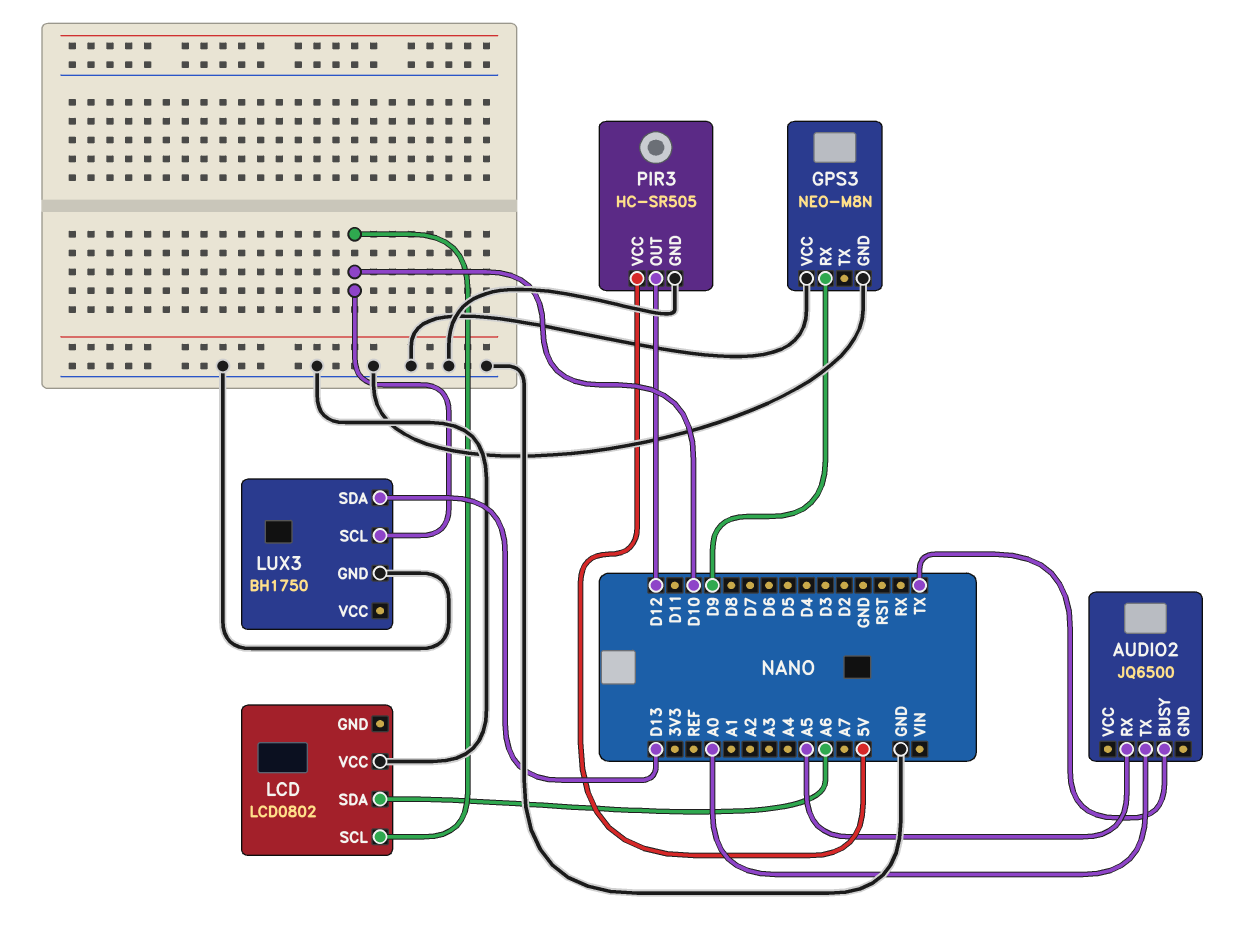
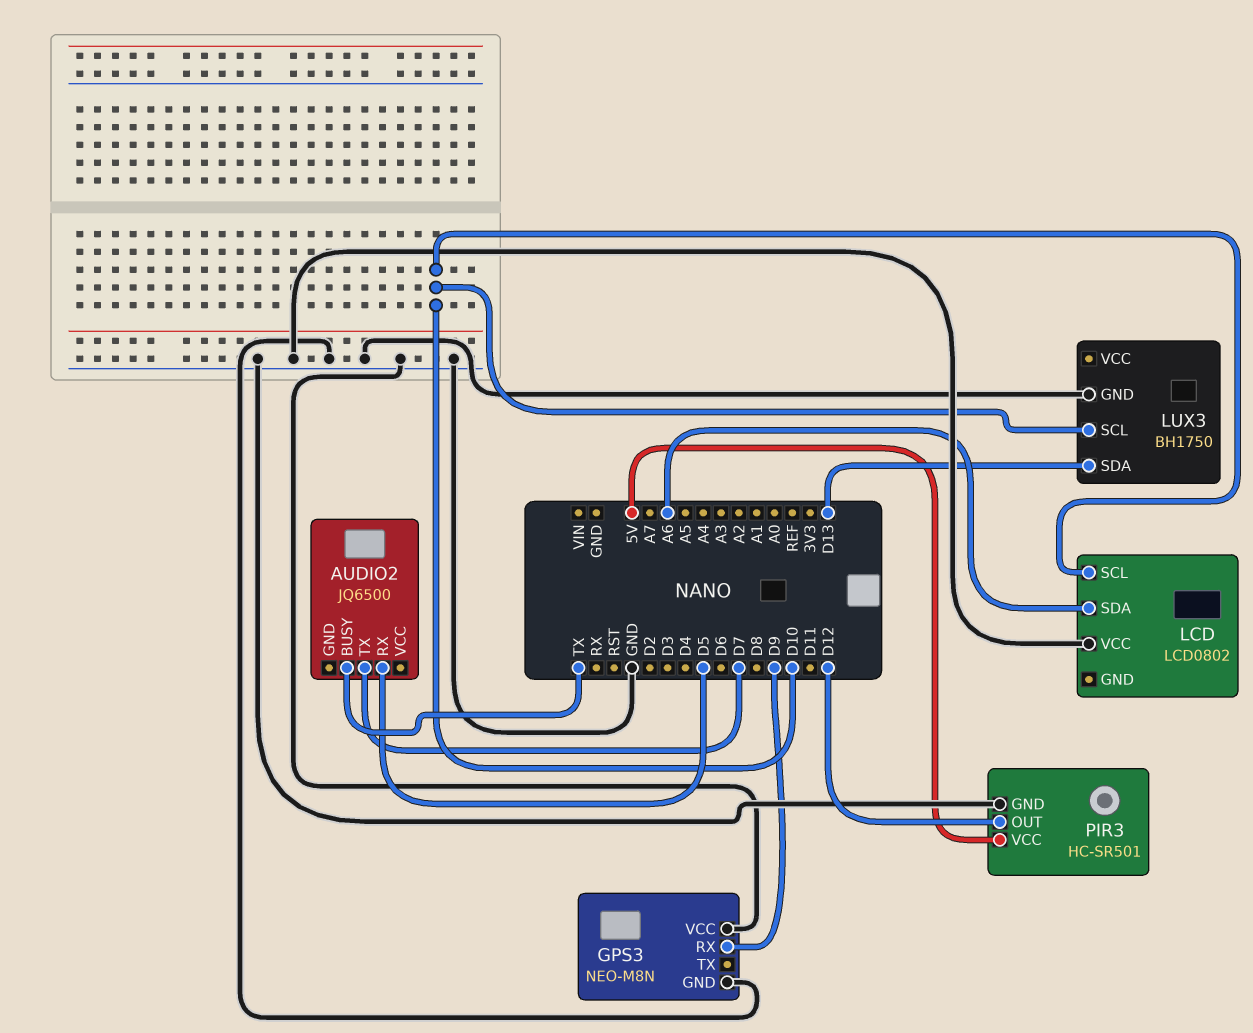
AUDIO2 pin RX: A5 -> D5
AUDIO2 pin TX: A0 -> D7
PIR3: HC-SR505 -> HC-SR501

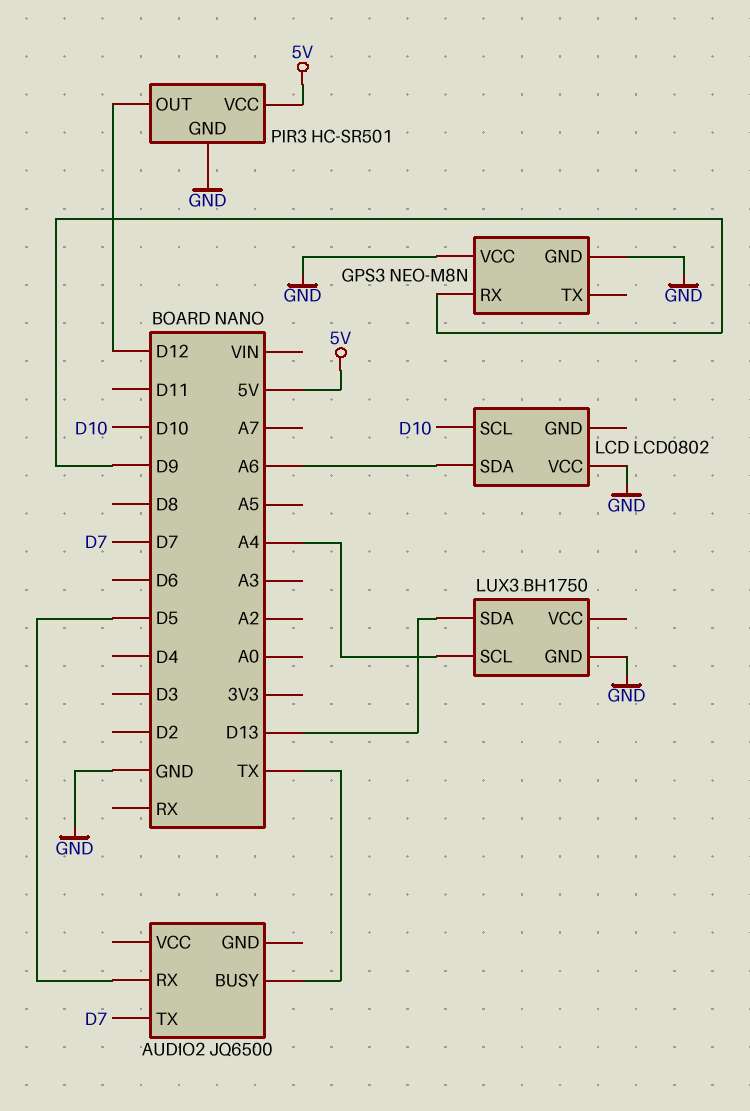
LUX3 pin SCL: D10 -> A4

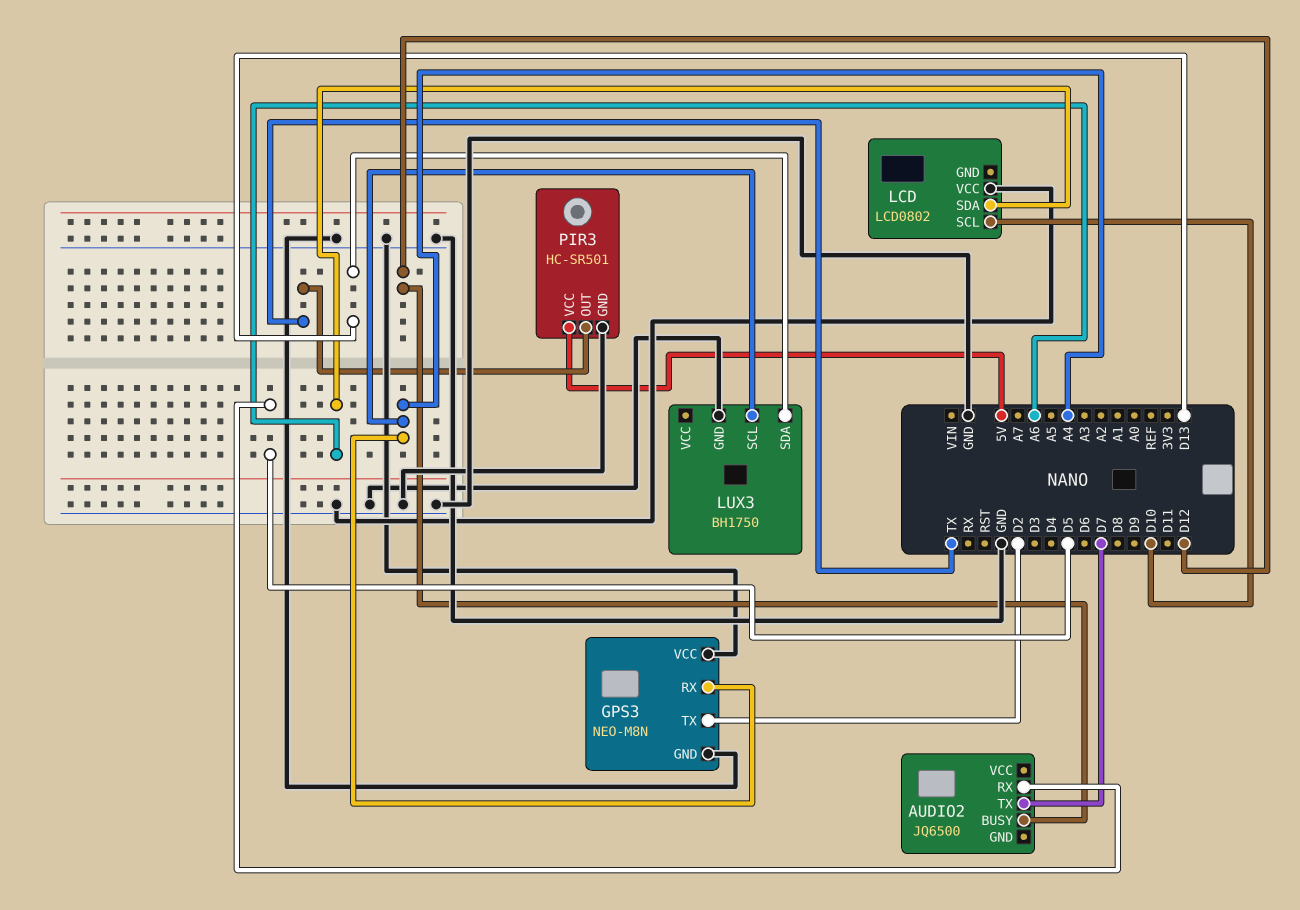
AUDIO2 pin BUSY: TX -> D12
GPS3 pin RX: D9 -> A4
GPS3 pin TX: none -> D2
PIR3 pin OUT: D12 -> TX

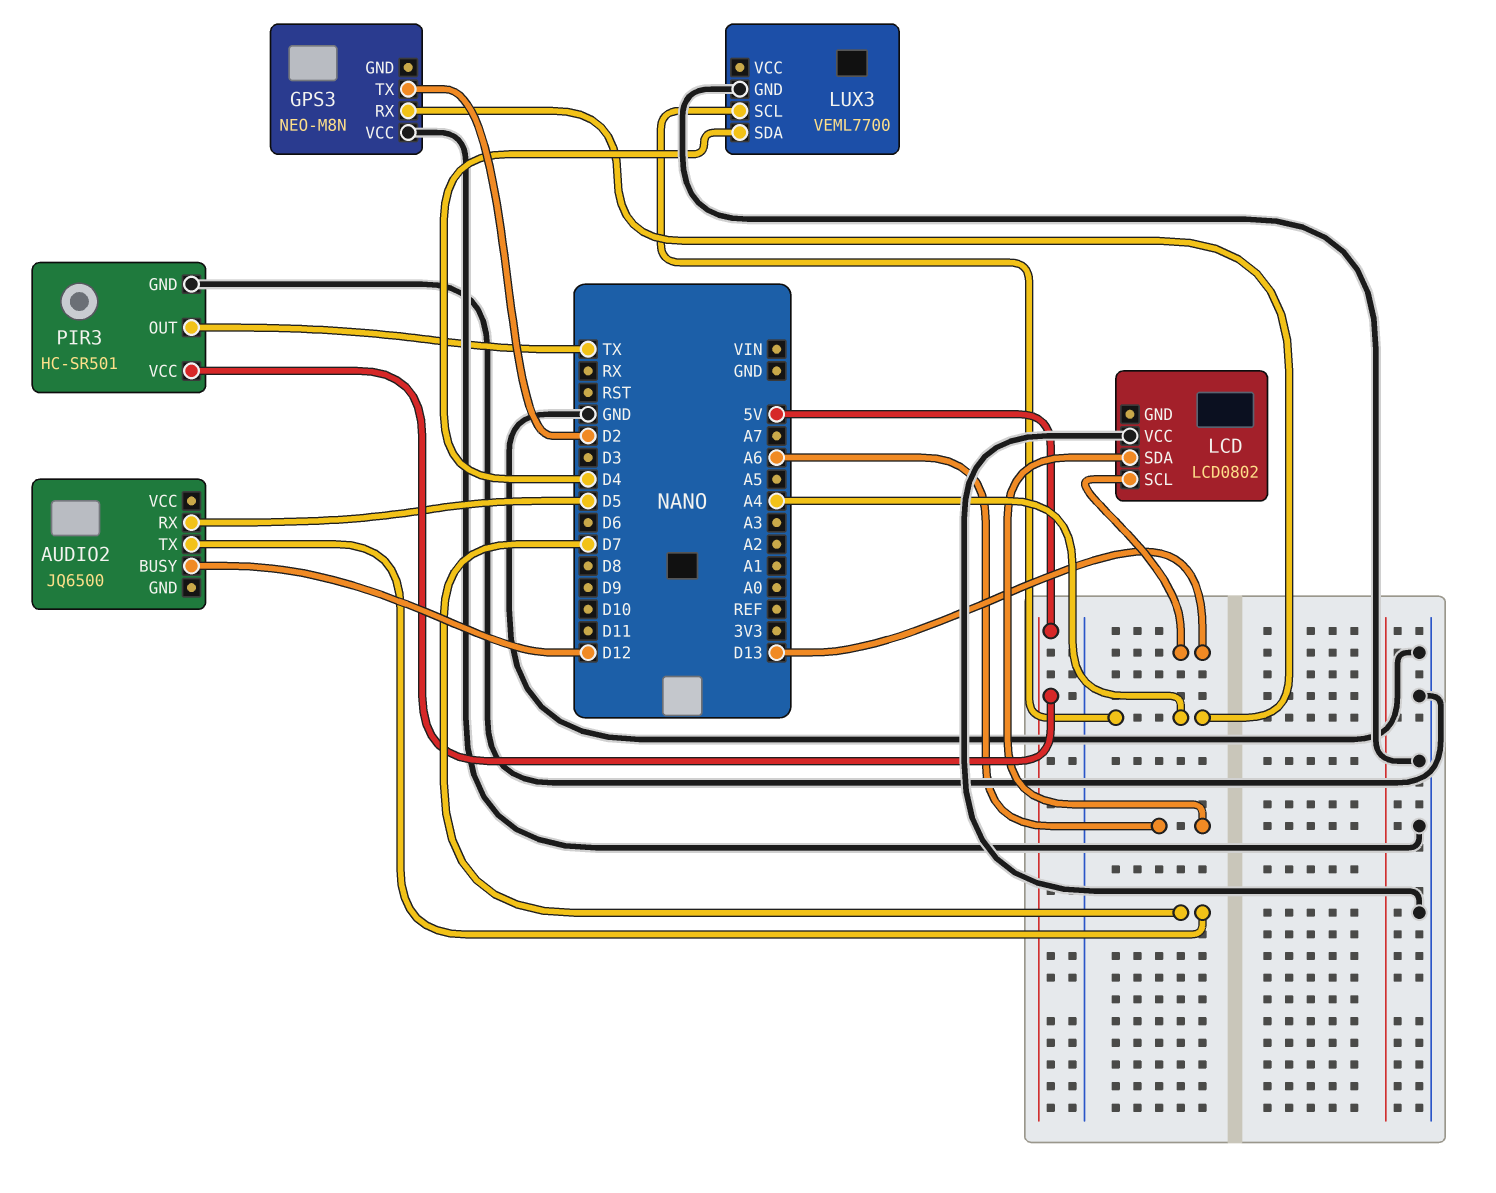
GPS3 pin GND: GND -> none
LCD pin SCL: D10 -> D13
LUX3: BH1750 -> VEML7700
LUX3 pin SDA: D13 -> D4

